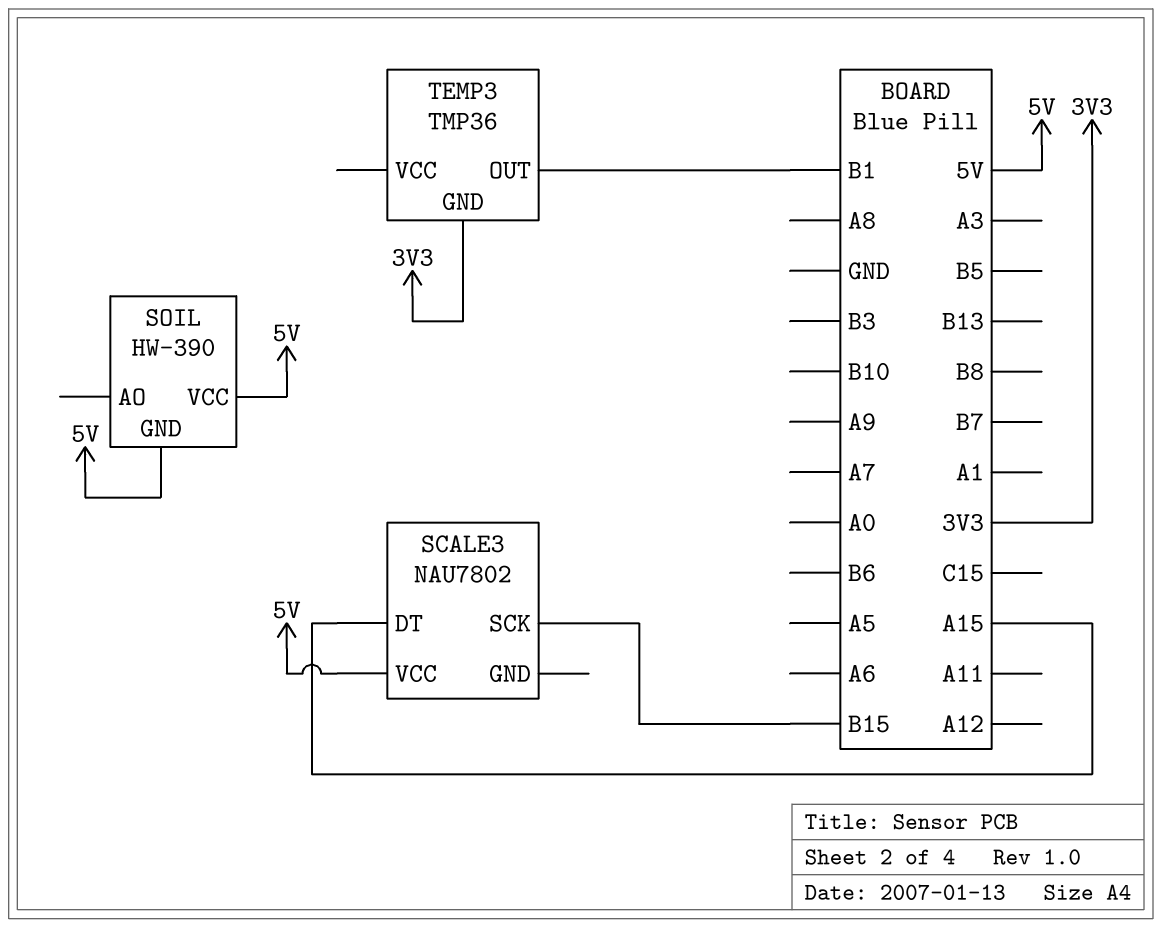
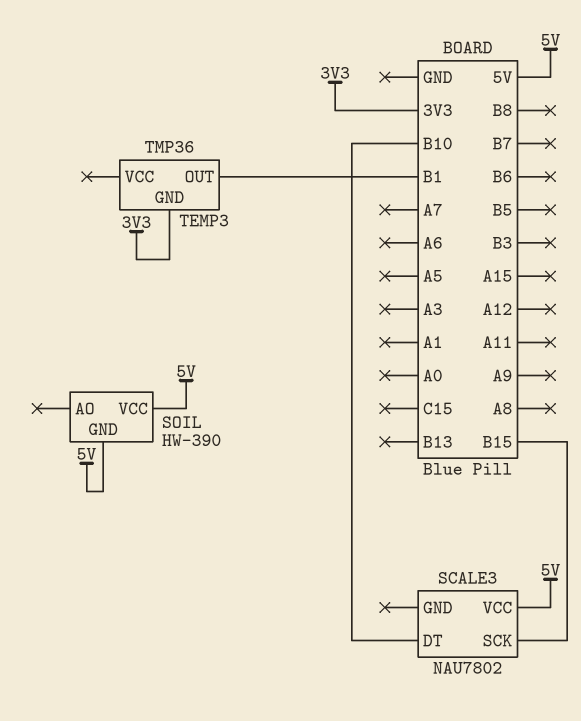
SCALE3 pin DT: A15 -> B10

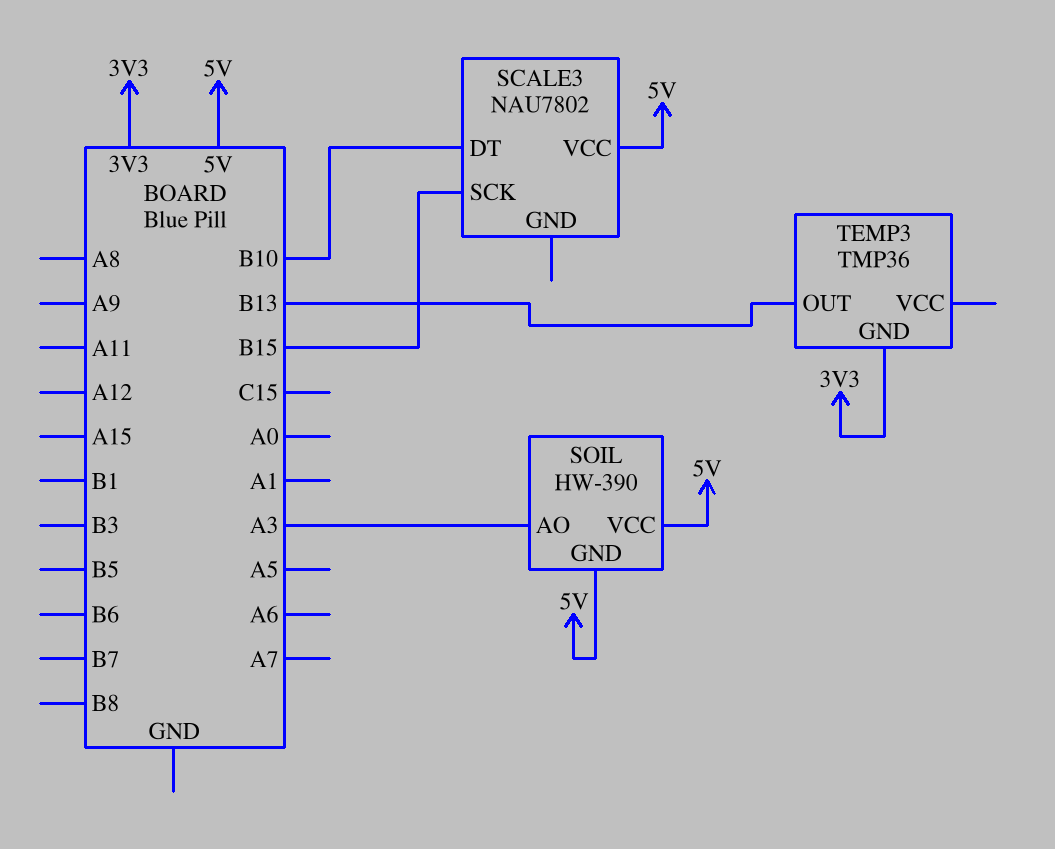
SOIL pin AO: none -> A3
TEMP3 pin OUT: B1 -> B13

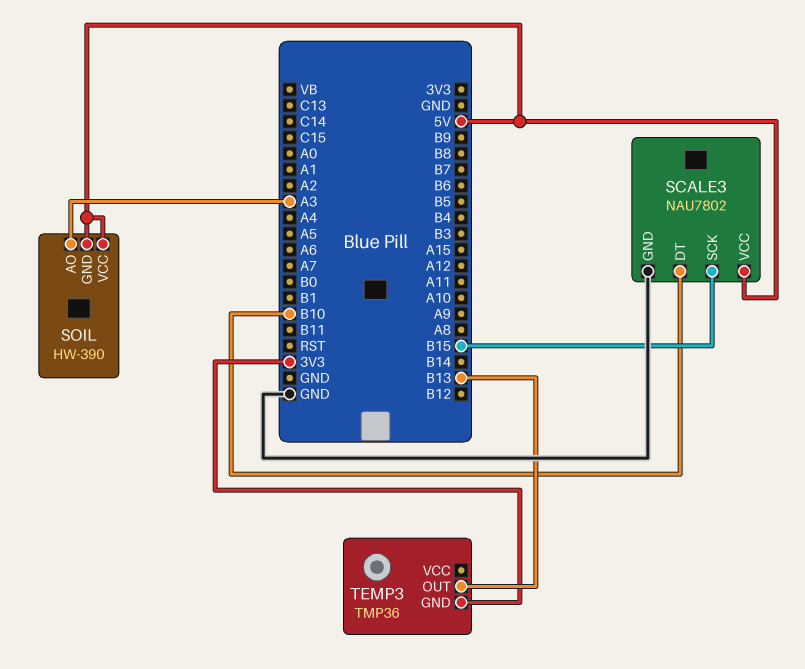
SCALE3 pin GND: none -> GND

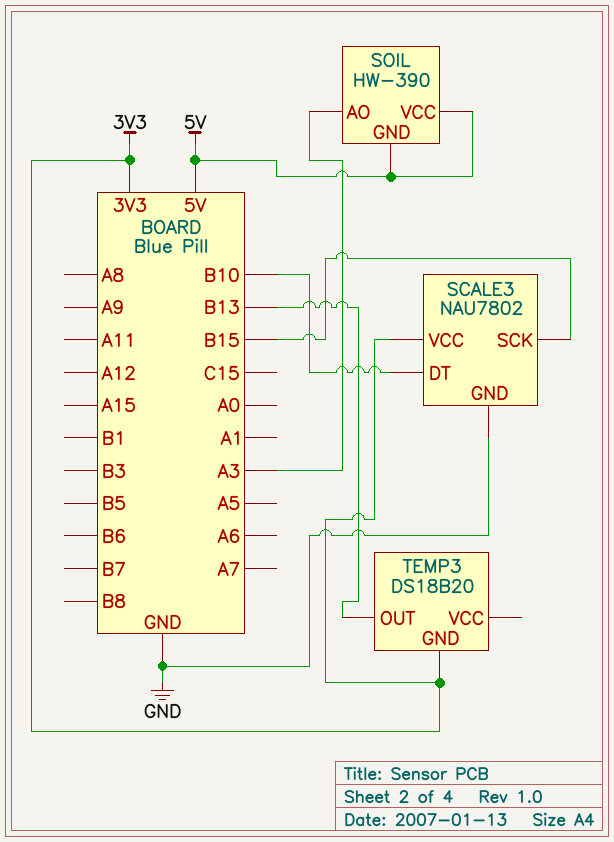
SCALE3 pin VCC: 5V -> 3V3
TEMP3: TMP36 -> DS18B20

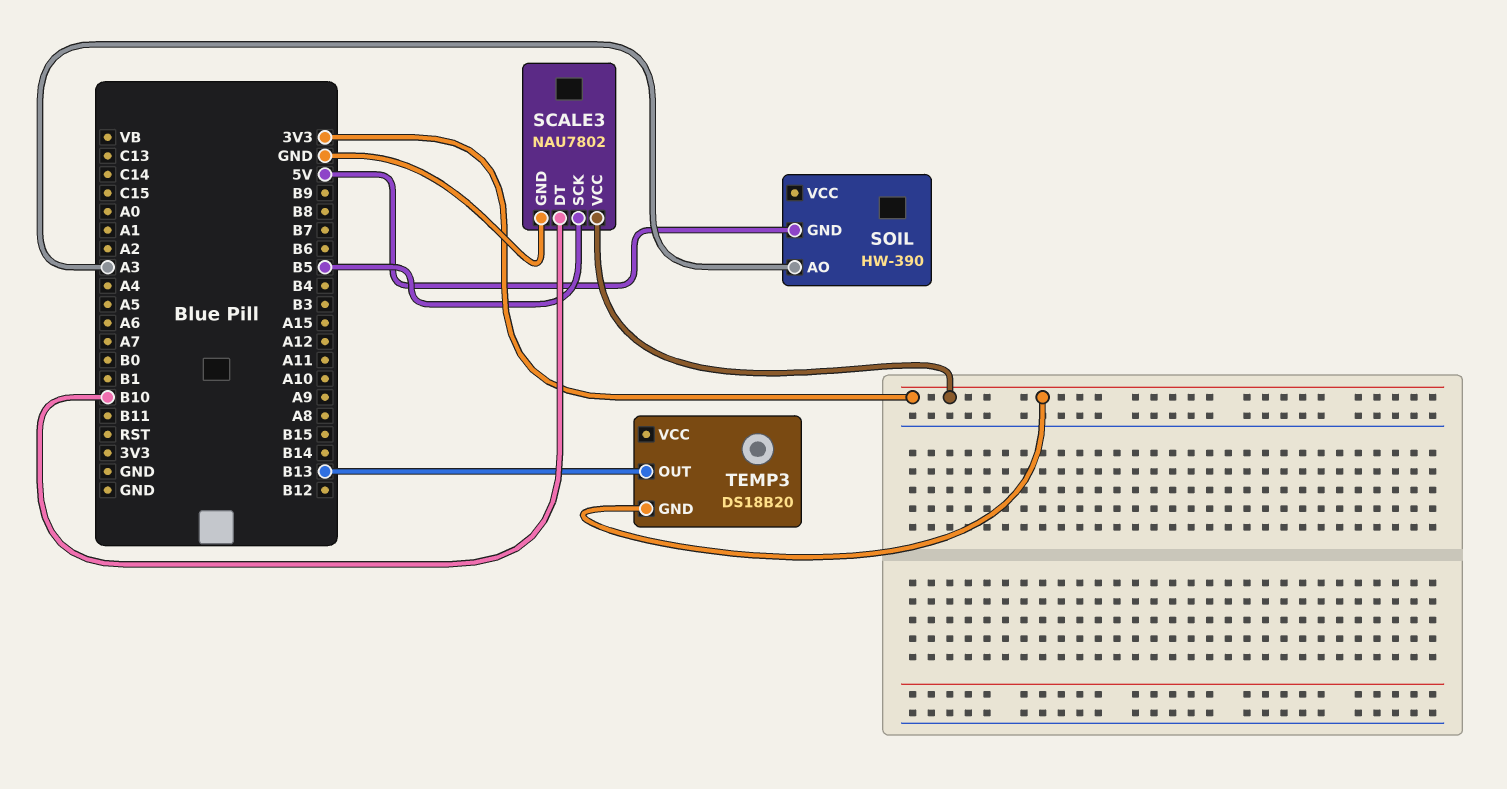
SCALE3 pin SCK: B15 -> B5
SOIL pin VCC: 5V -> none

